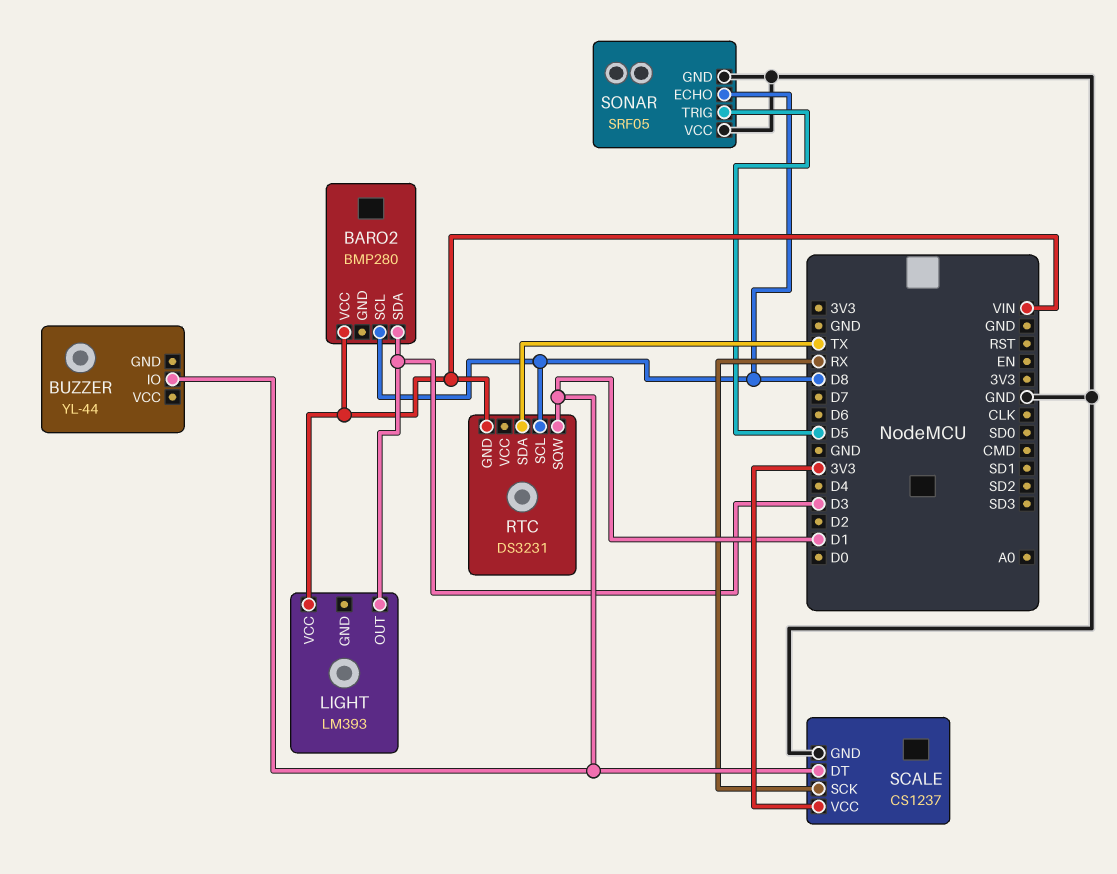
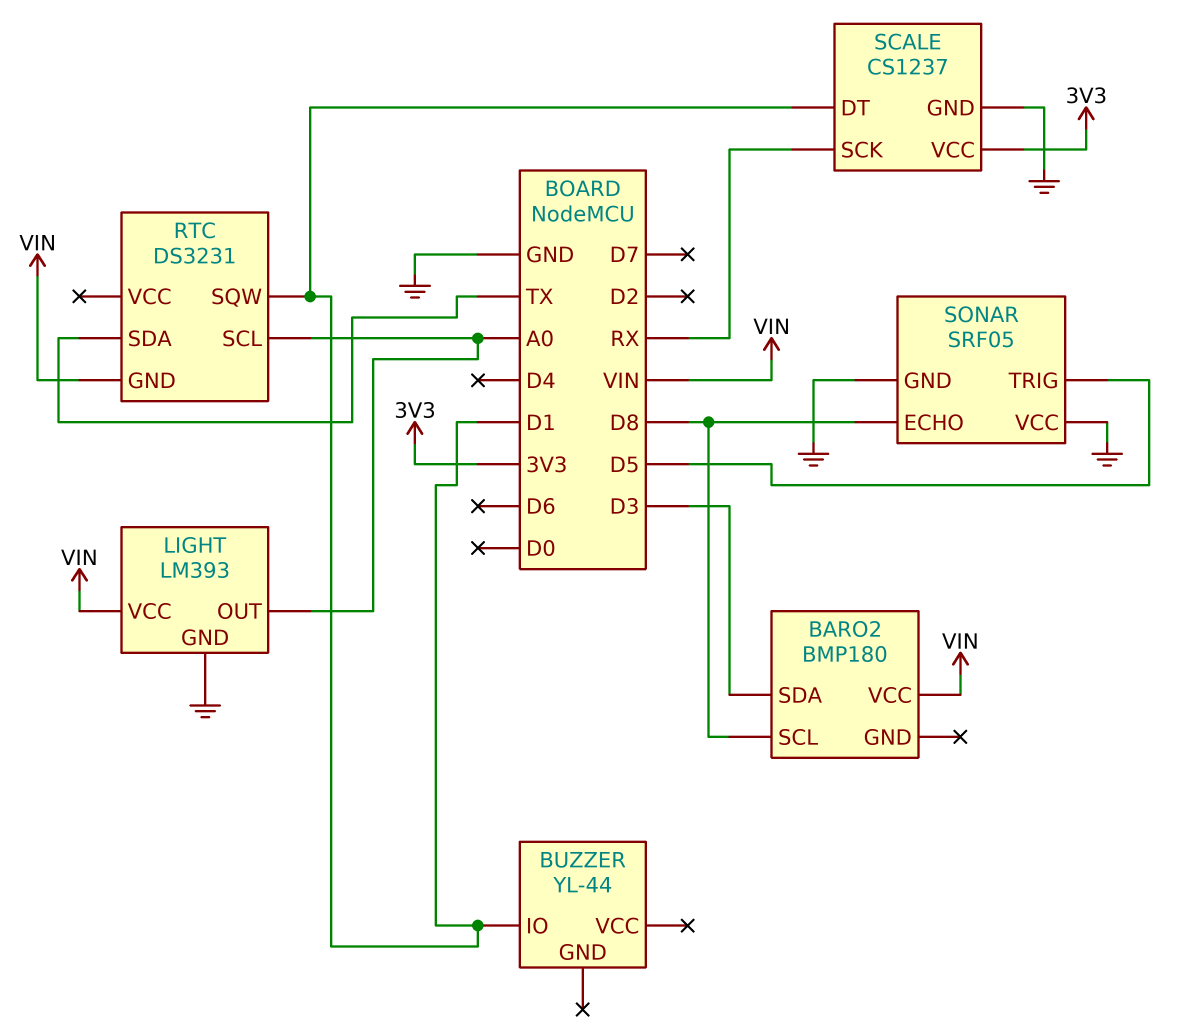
BARO2: BMP280 -> BMP180
LIGHT pin GND: none -> GND
LIGHT pin OUT: D3 -> A0
RTC pin SCL: D8 -> A0

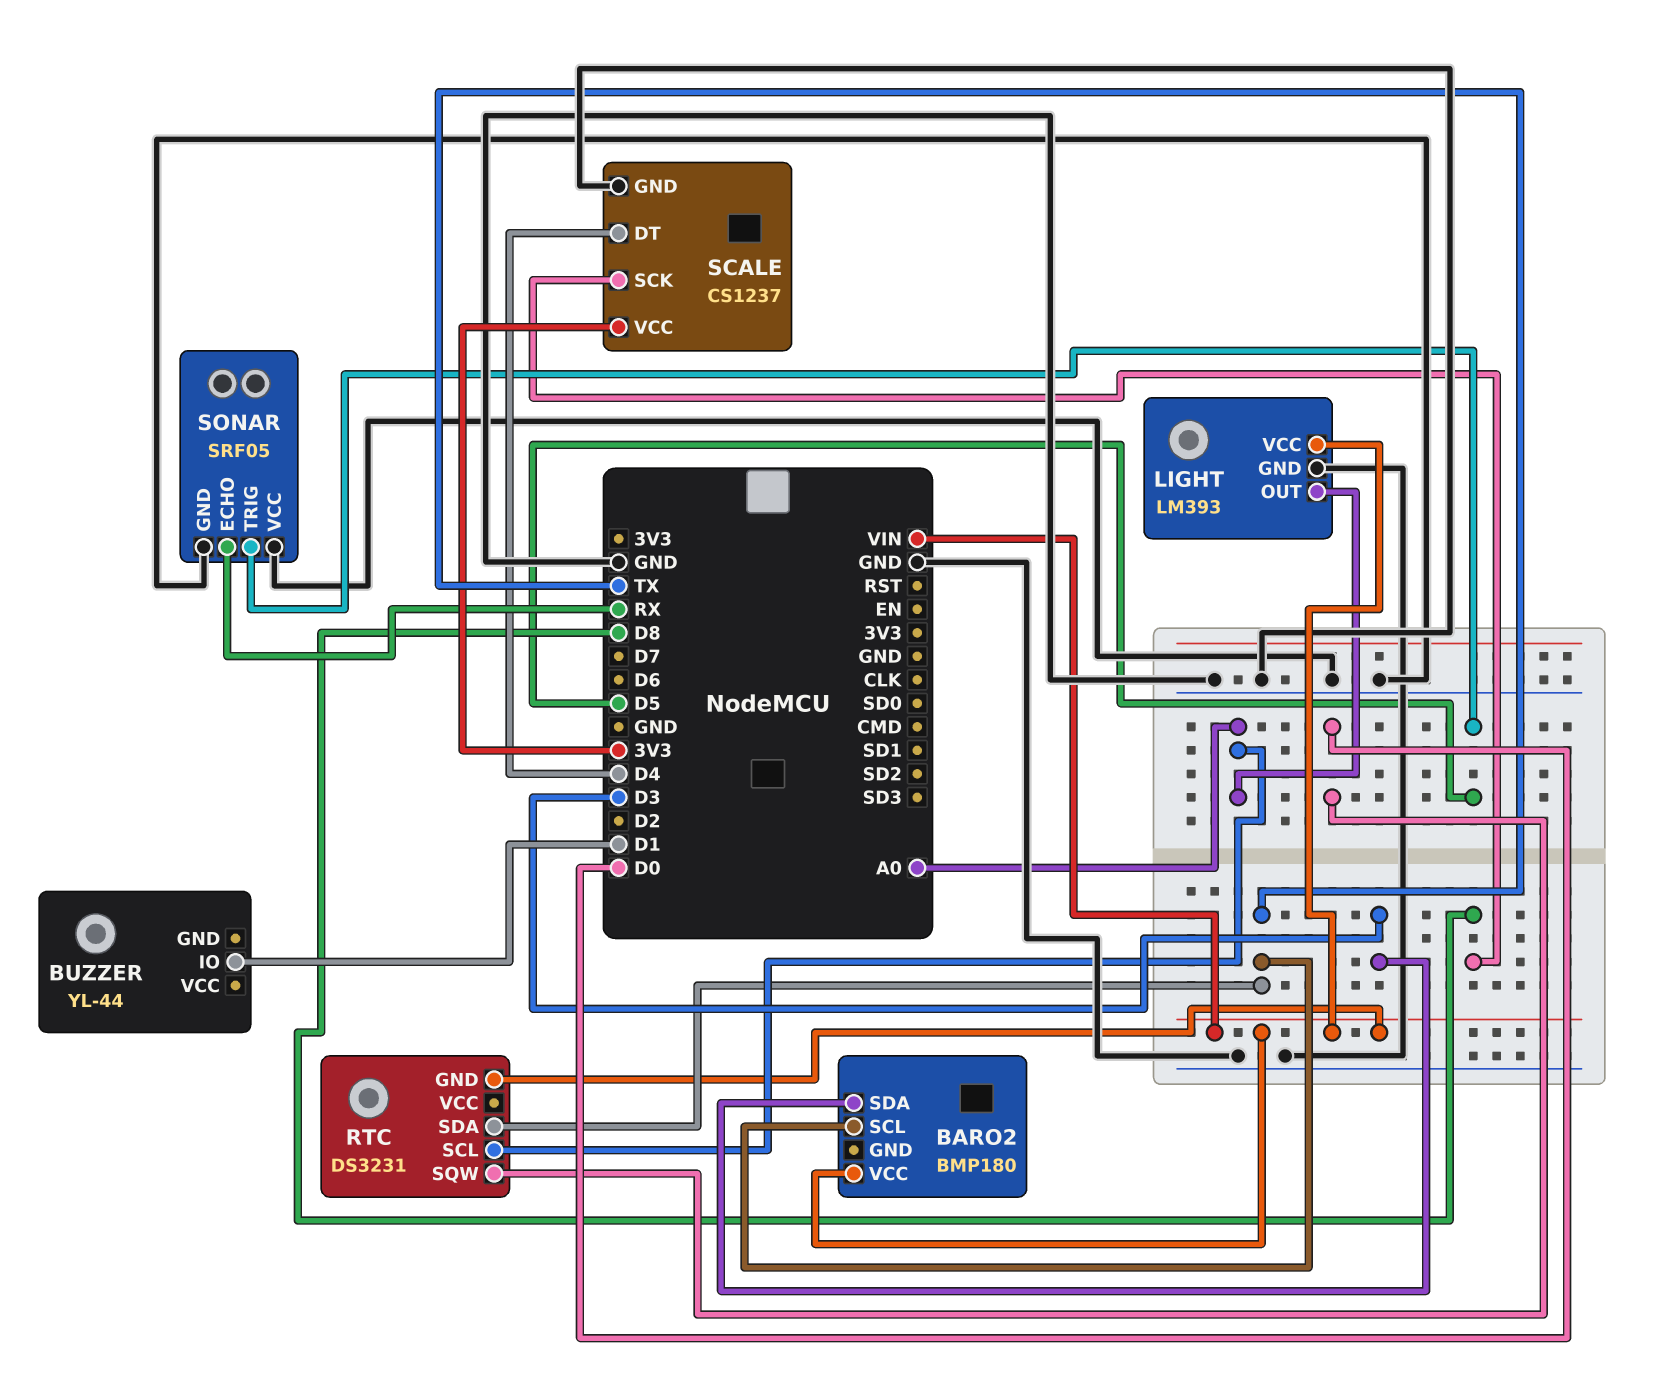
BARO2 pin SCL: D8 -> TX
RTC pin SQW: D1 -> D0
SCALE pin DT: D1 -> D4
SCALE pin SCK: RX -> D8
SONAR pin ECHO: D8 -> RX

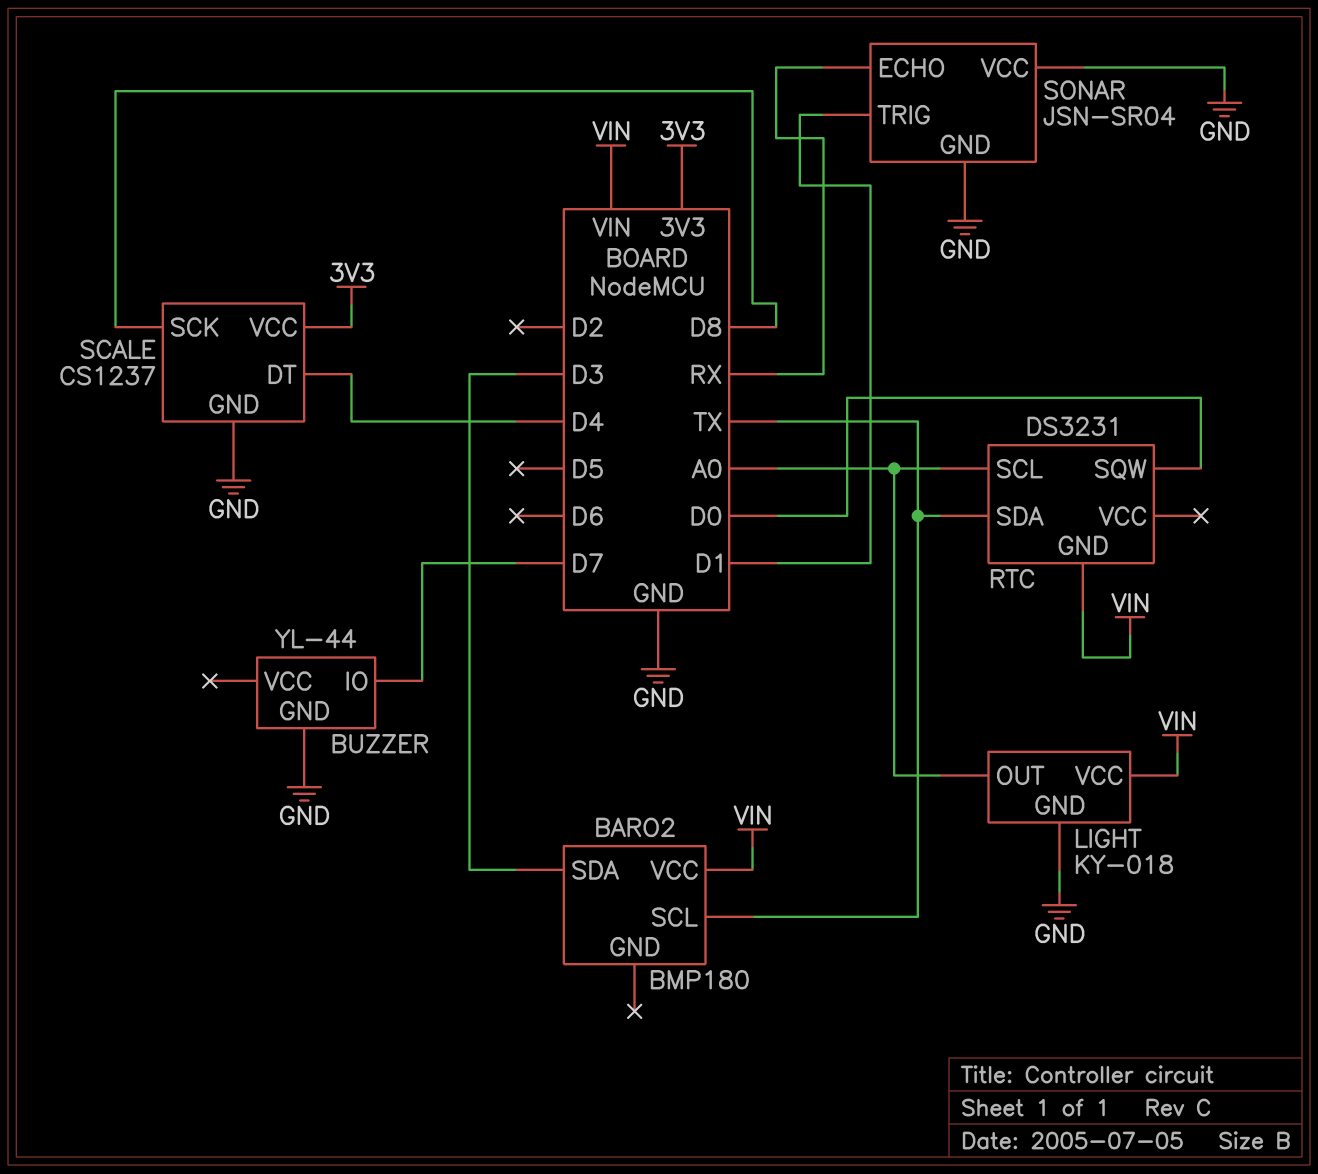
BUZZER pin GND: none -> GND
BUZZER pin IO: D1 -> D7
LIGHT: LM393 -> KY-018
SONAR: SRF05 -> JSN-SR04
SONAR pin TRIG: D5 -> D1

